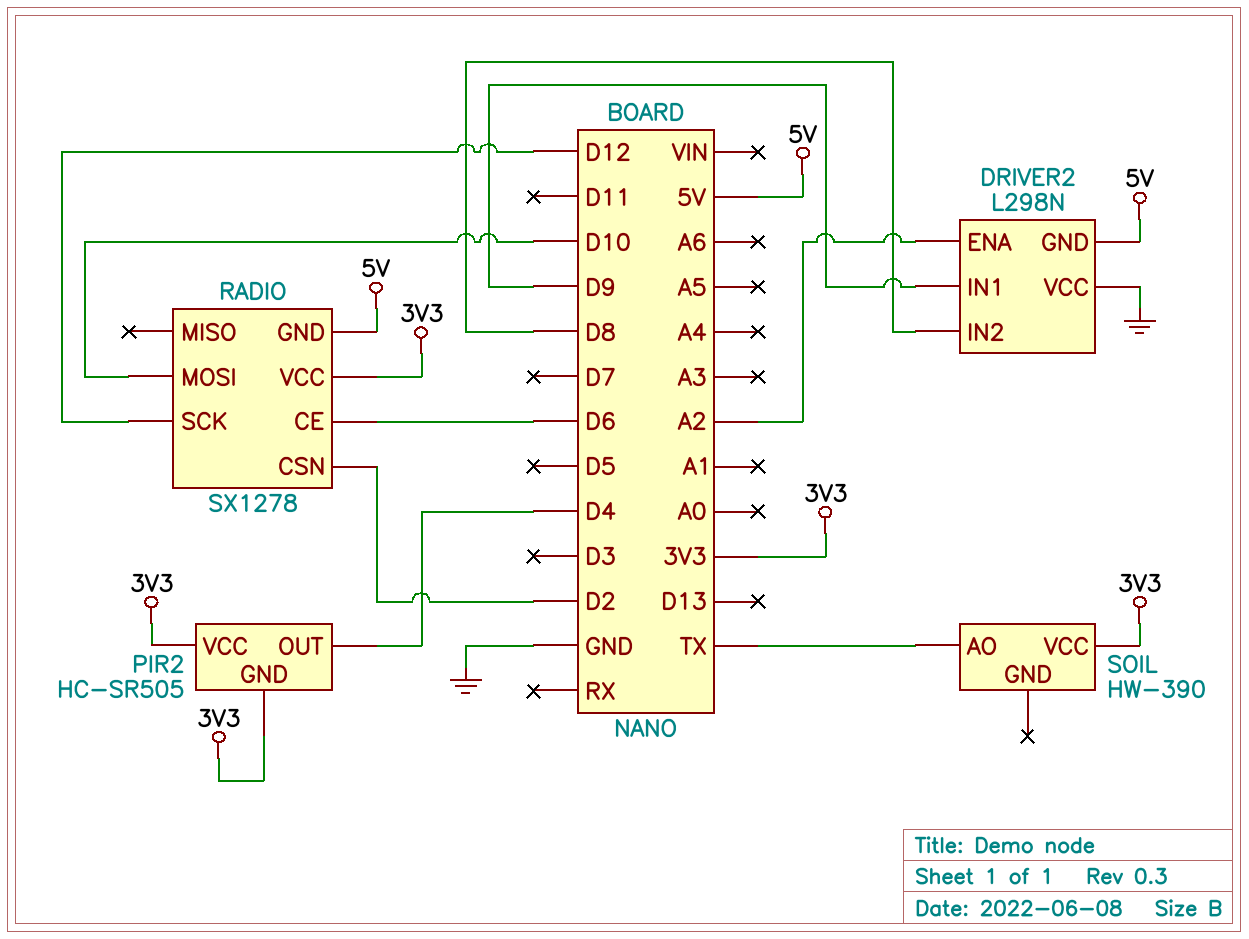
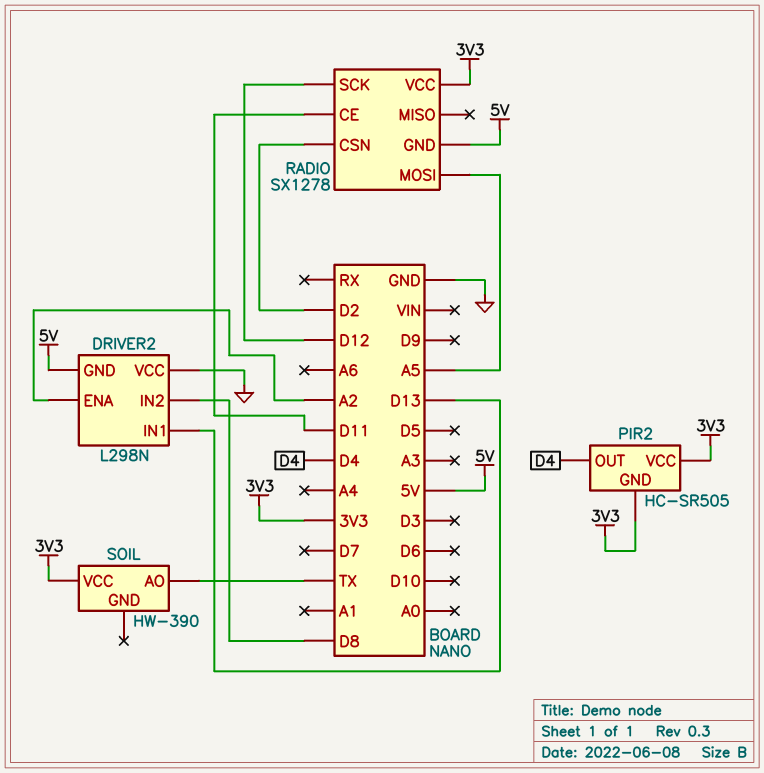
DRIVER2 pin IN1: D9 -> D13
RADIO pin CE: D6 -> D11
RADIO pin MOSI: D10 -> A5

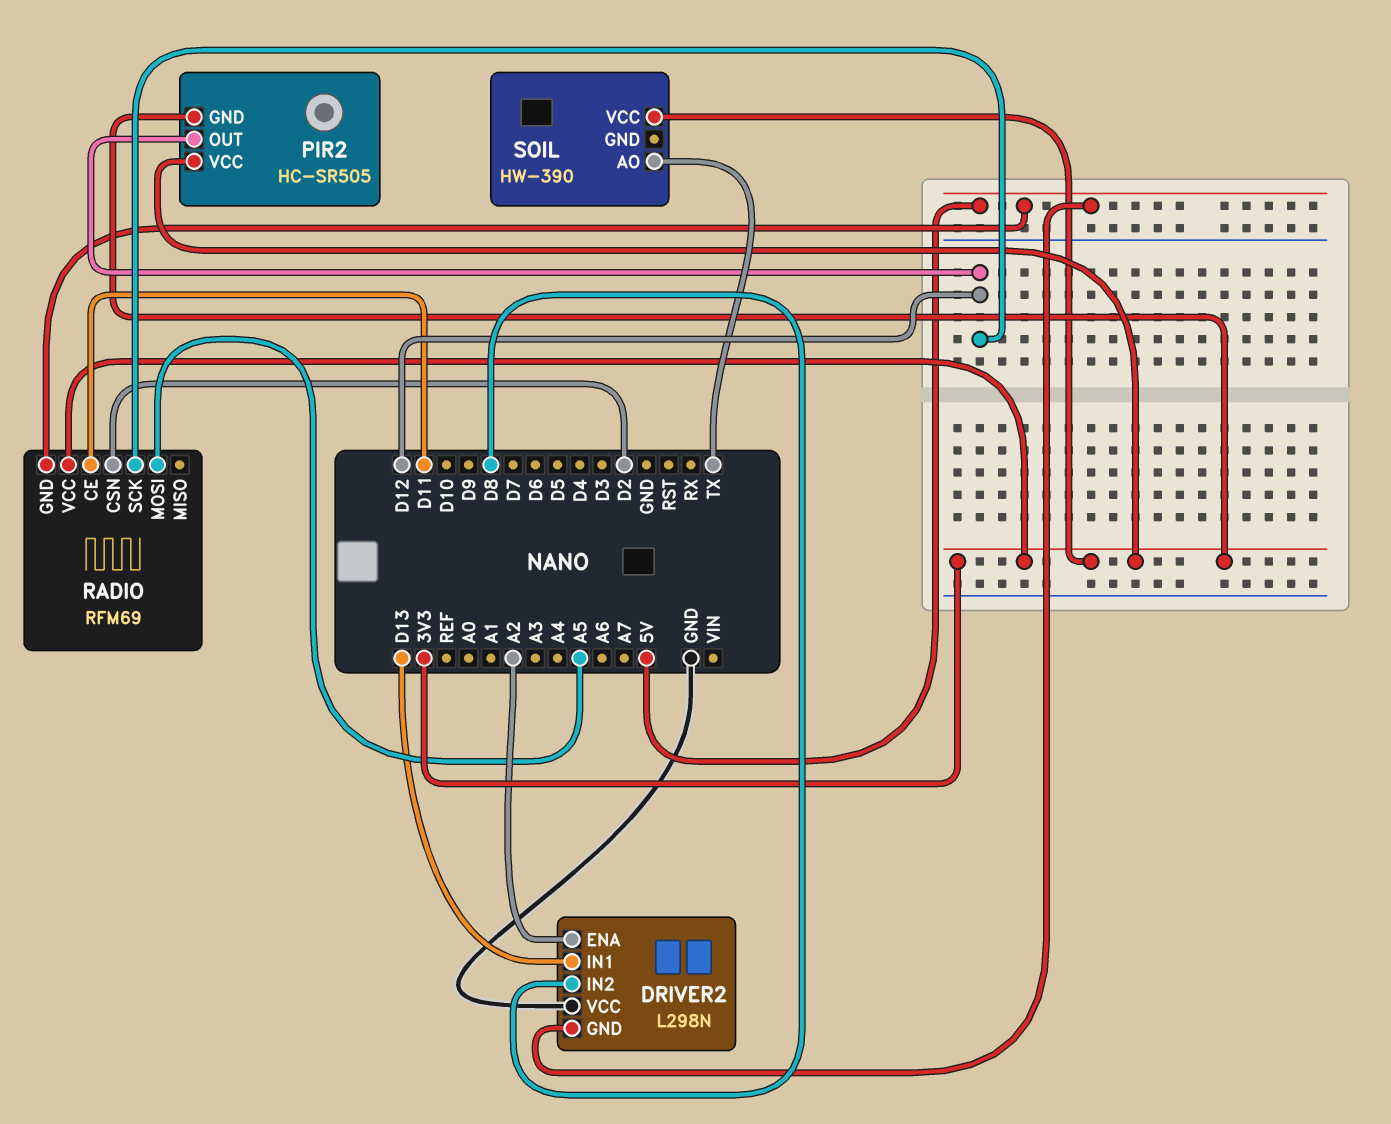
PIR2 pin OUT: D4 -> D12
RADIO: SX1278 -> RFM69

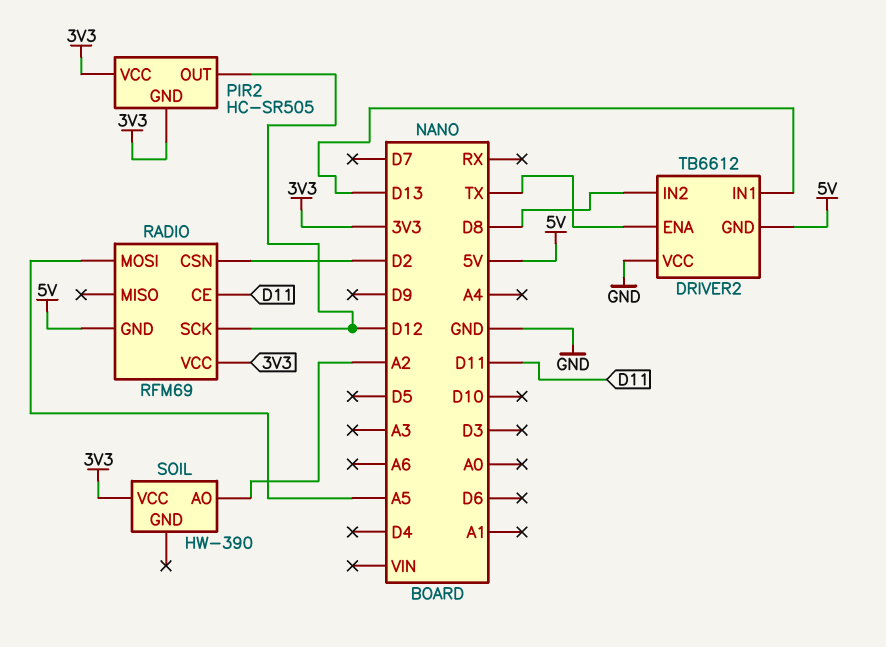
DRIVER2: L298N -> TB6612
DRIVER2 pin ENA: A2 -> TX
SOIL pin AO: TX -> A2

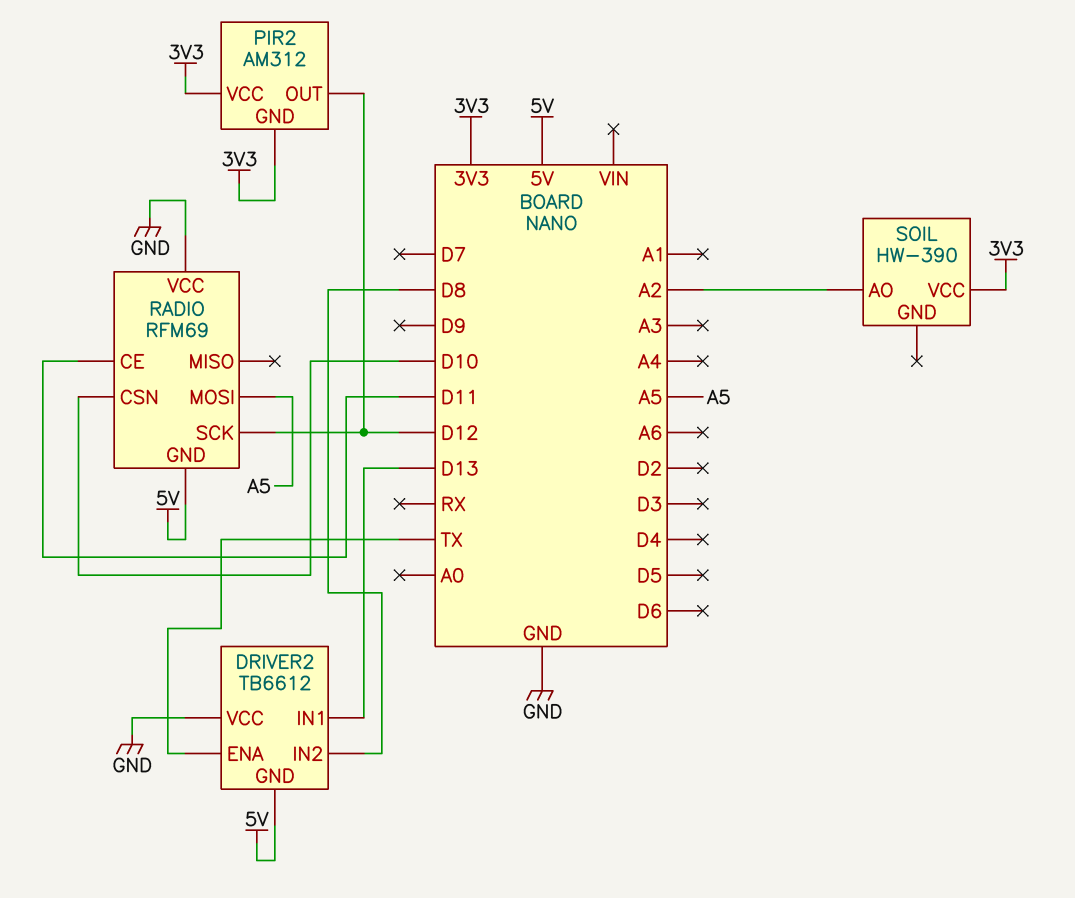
PIR2: HC-SR505 -> AM312
RADIO pin CSN: D2 -> D10
RADIO pin VCC: 3V3 -> GND

